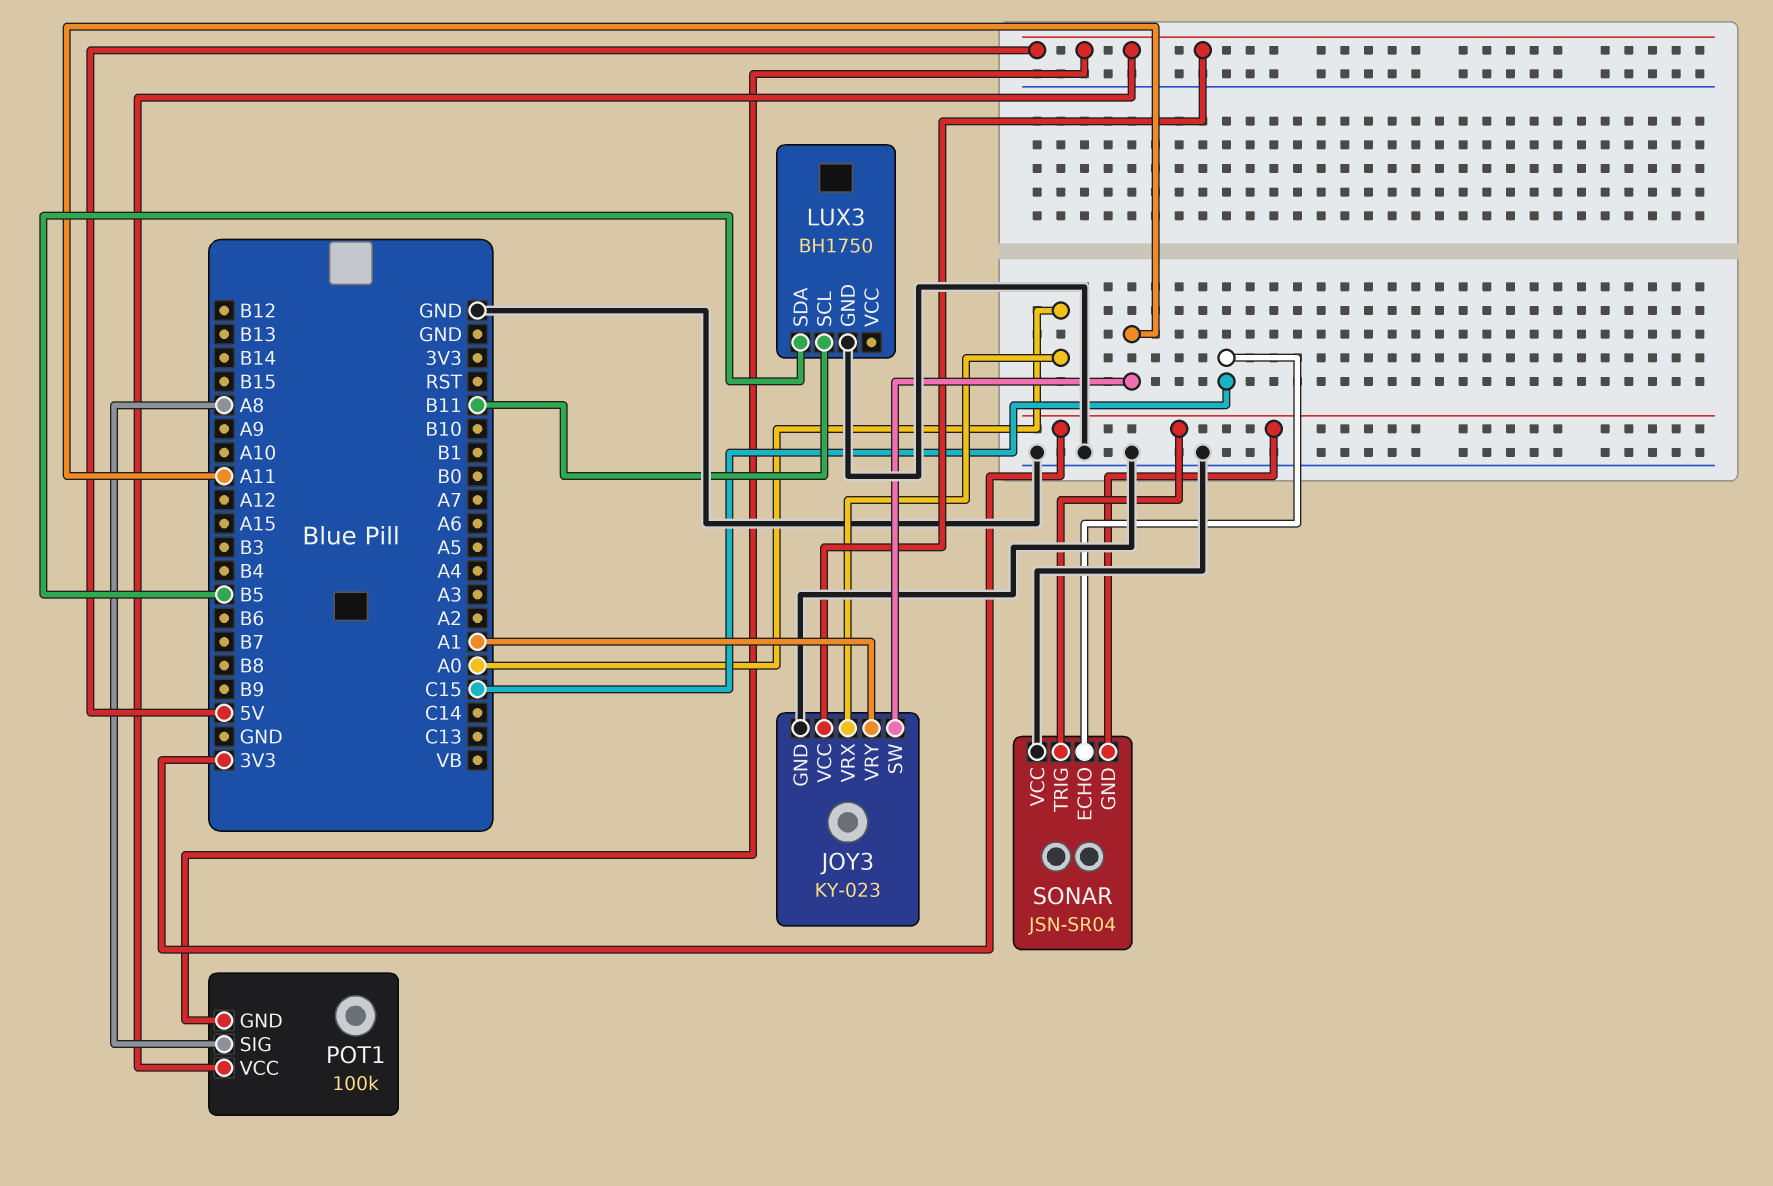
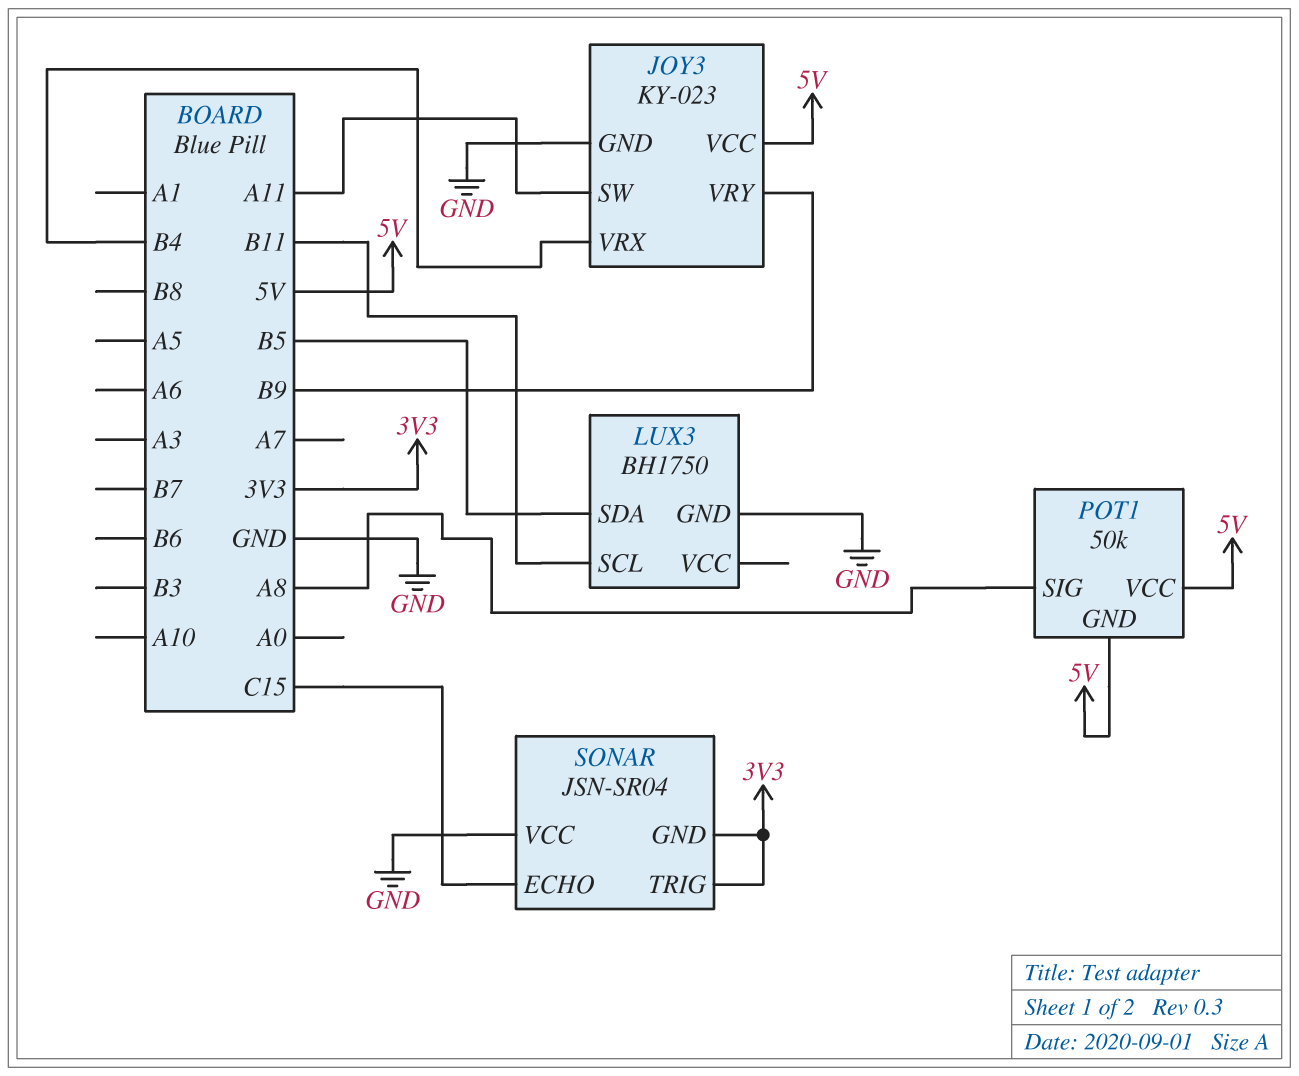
JOY3 pin VRX: A0 -> B4
JOY3 pin VRY: A1 -> B9
POT1: 100k -> 50k

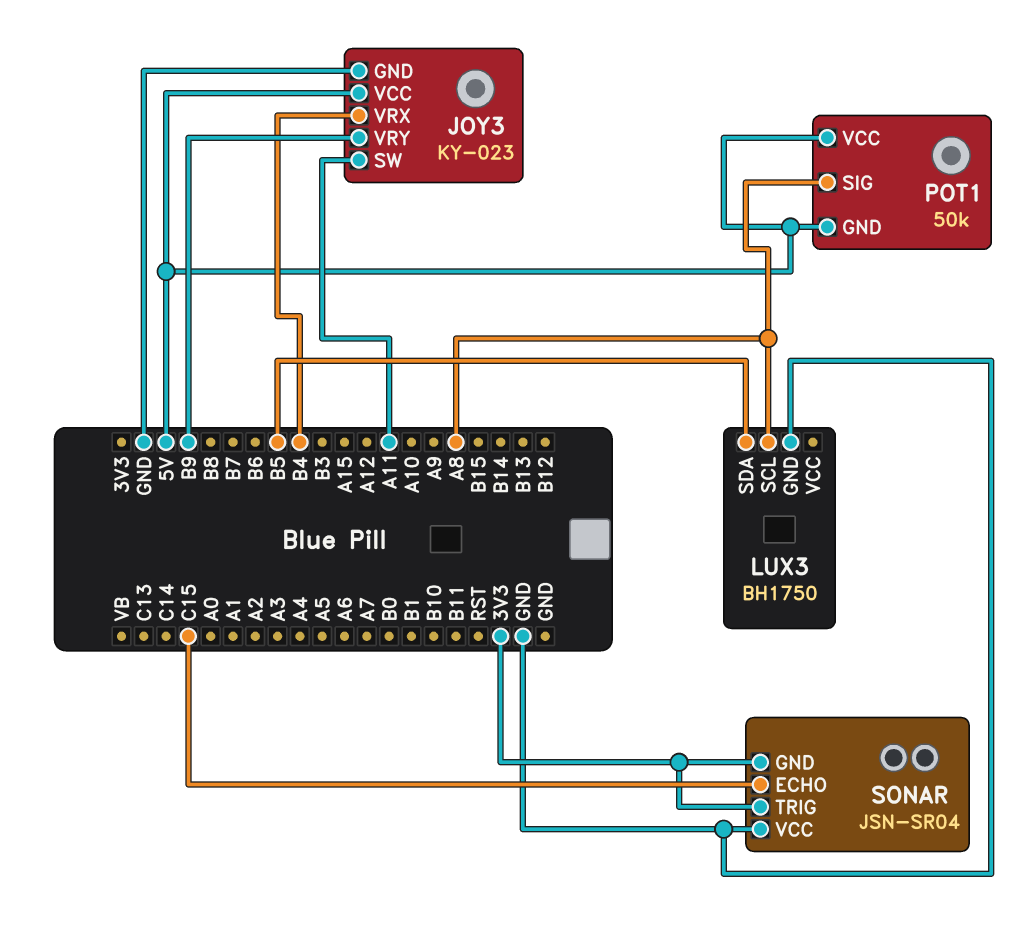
LUX3 pin SCL: B11 -> A8

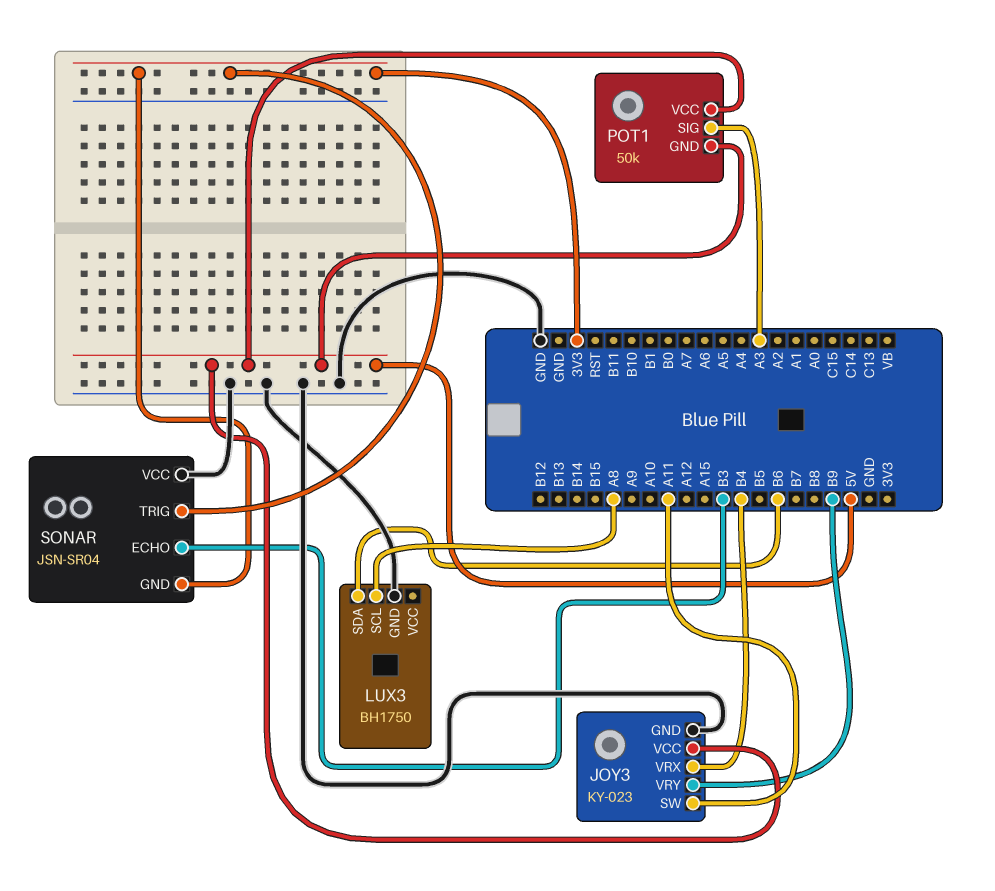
LUX3 pin SDA: B5 -> B6
POT1 pin SIG: A8 -> A3
SONAR pin ECHO: C15 -> B3

